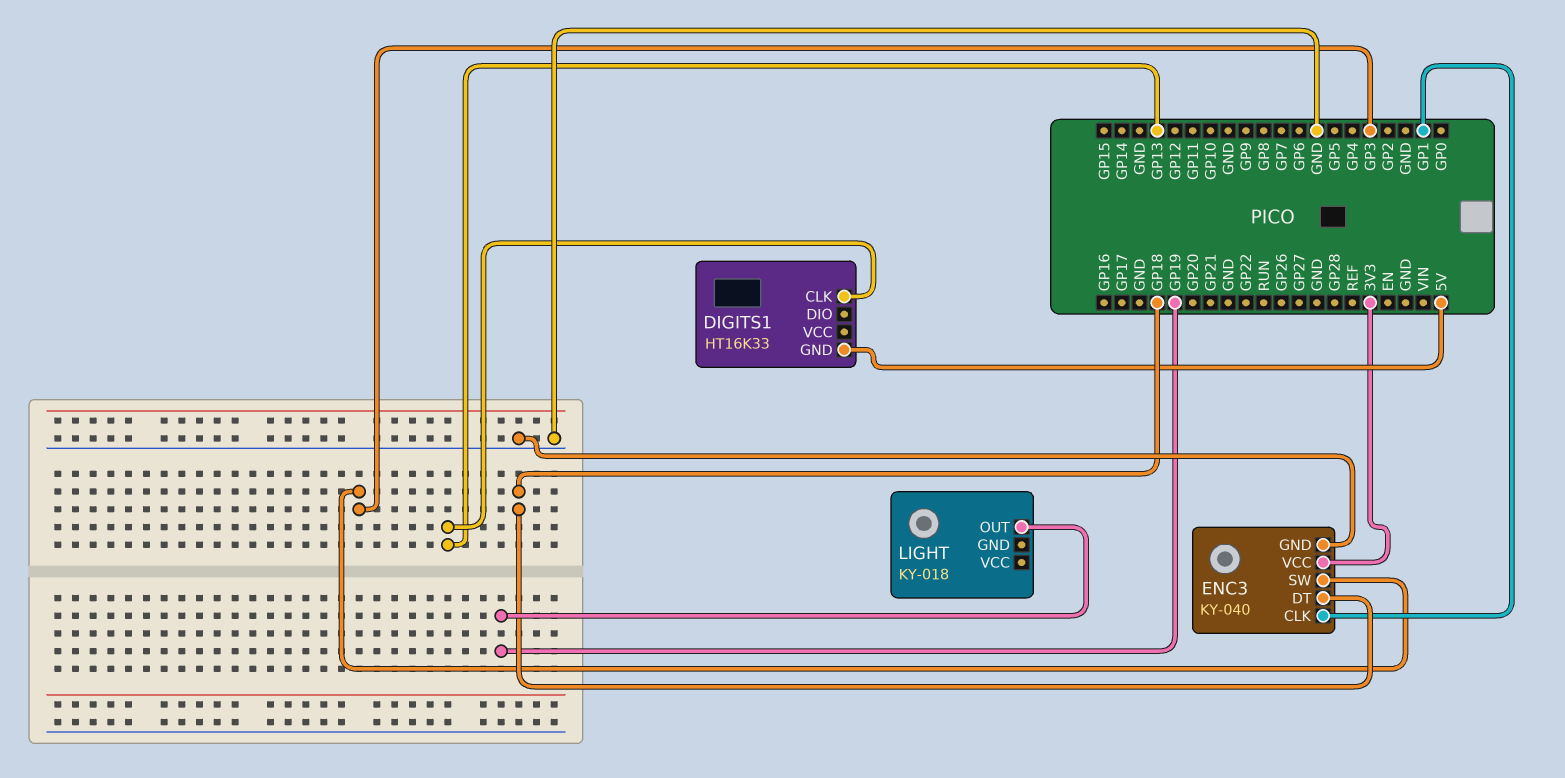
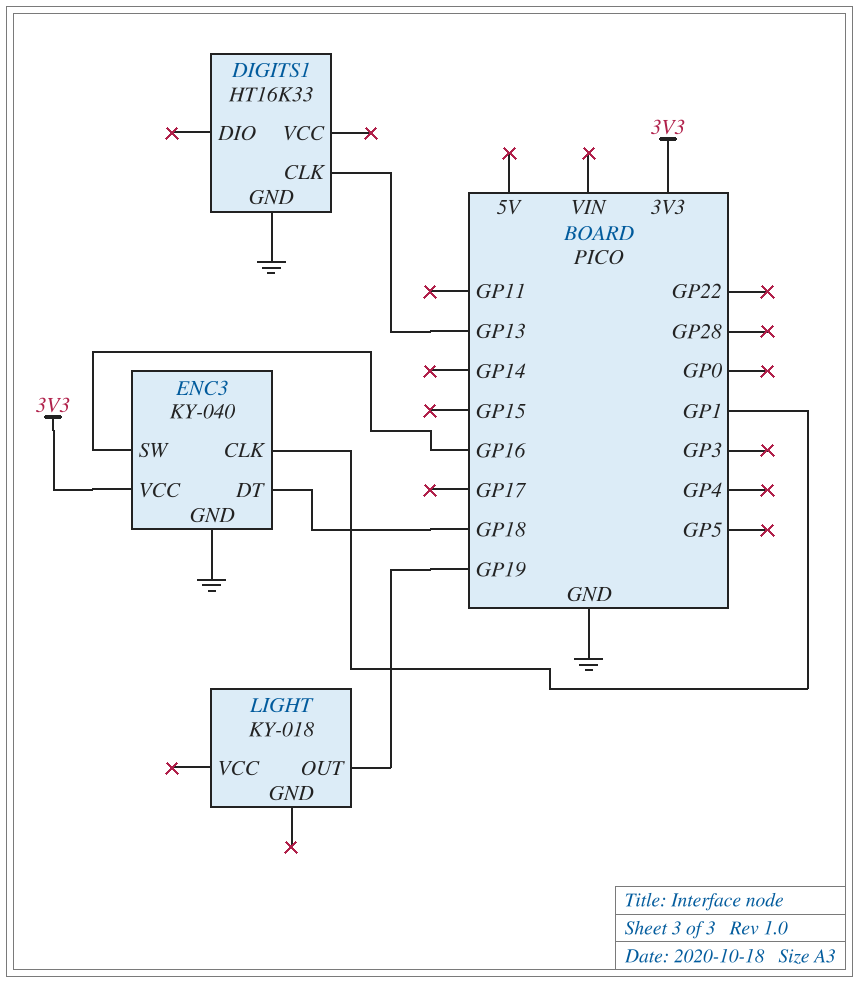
DIGITS1 pin GND: 5V -> GND
ENC3 pin SW: GP3 -> GP16

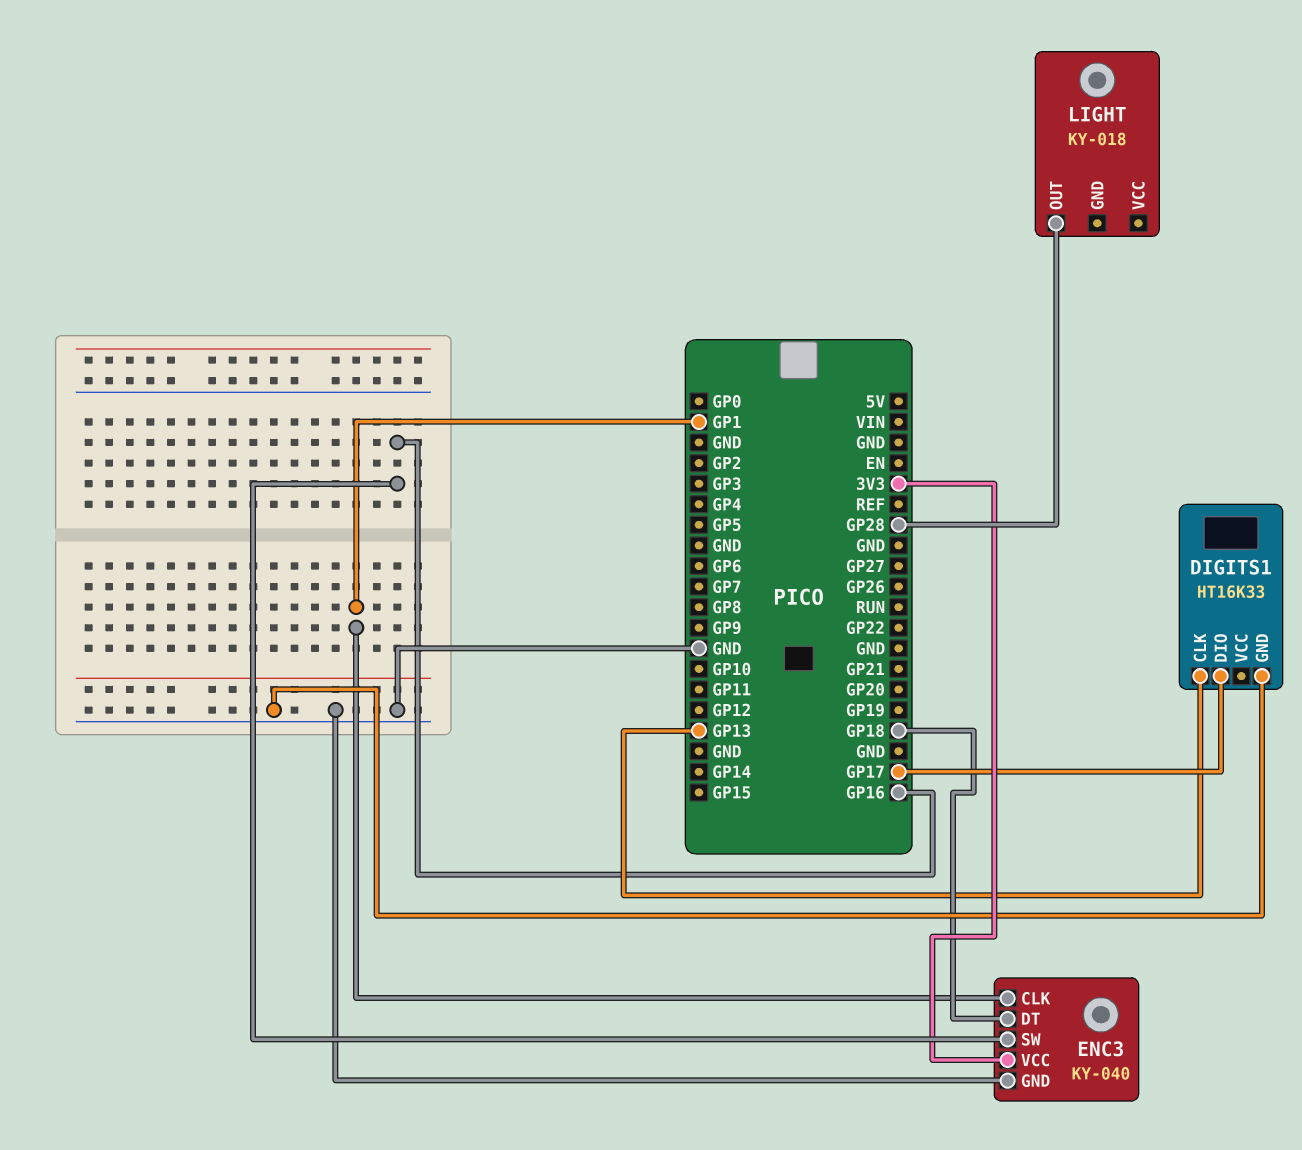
DIGITS1 pin DIO: none -> GP17
LIGHT pin OUT: GP19 -> GP28

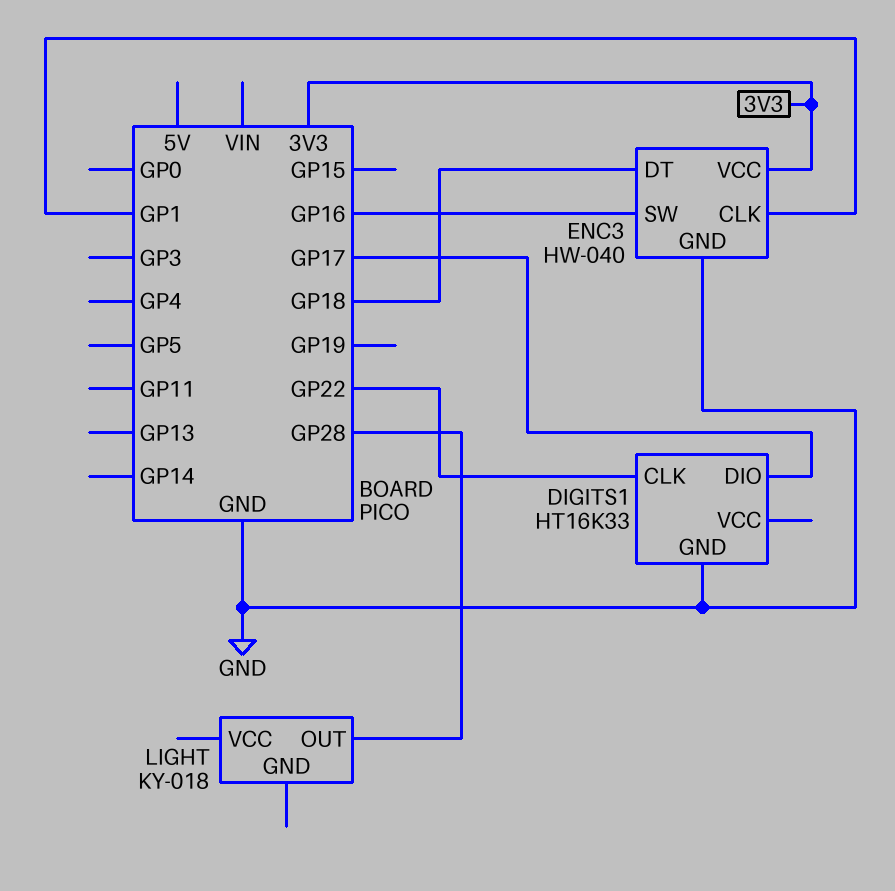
DIGITS1 pin CLK: GP13 -> GP22
ENC3: KY-040 -> HW-040

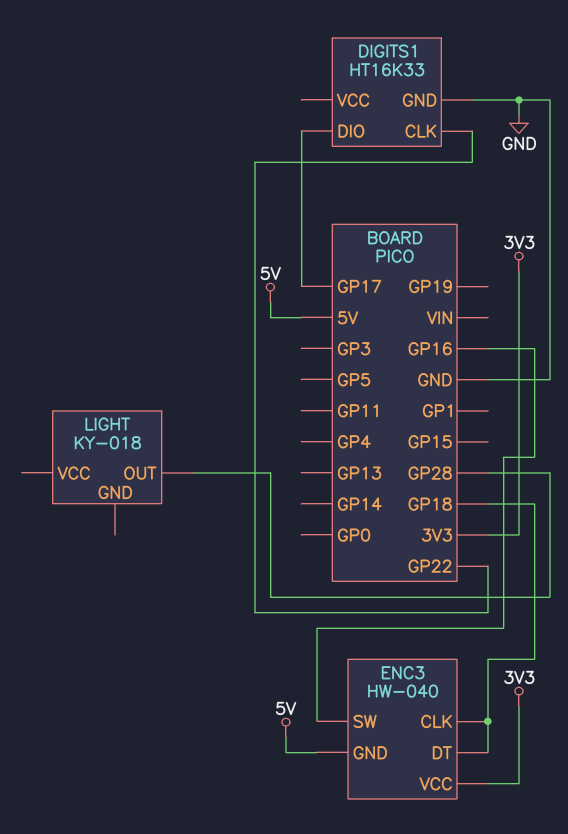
ENC3 pin CLK: GP1 -> GP18
ENC3 pin GND: GND -> 5V

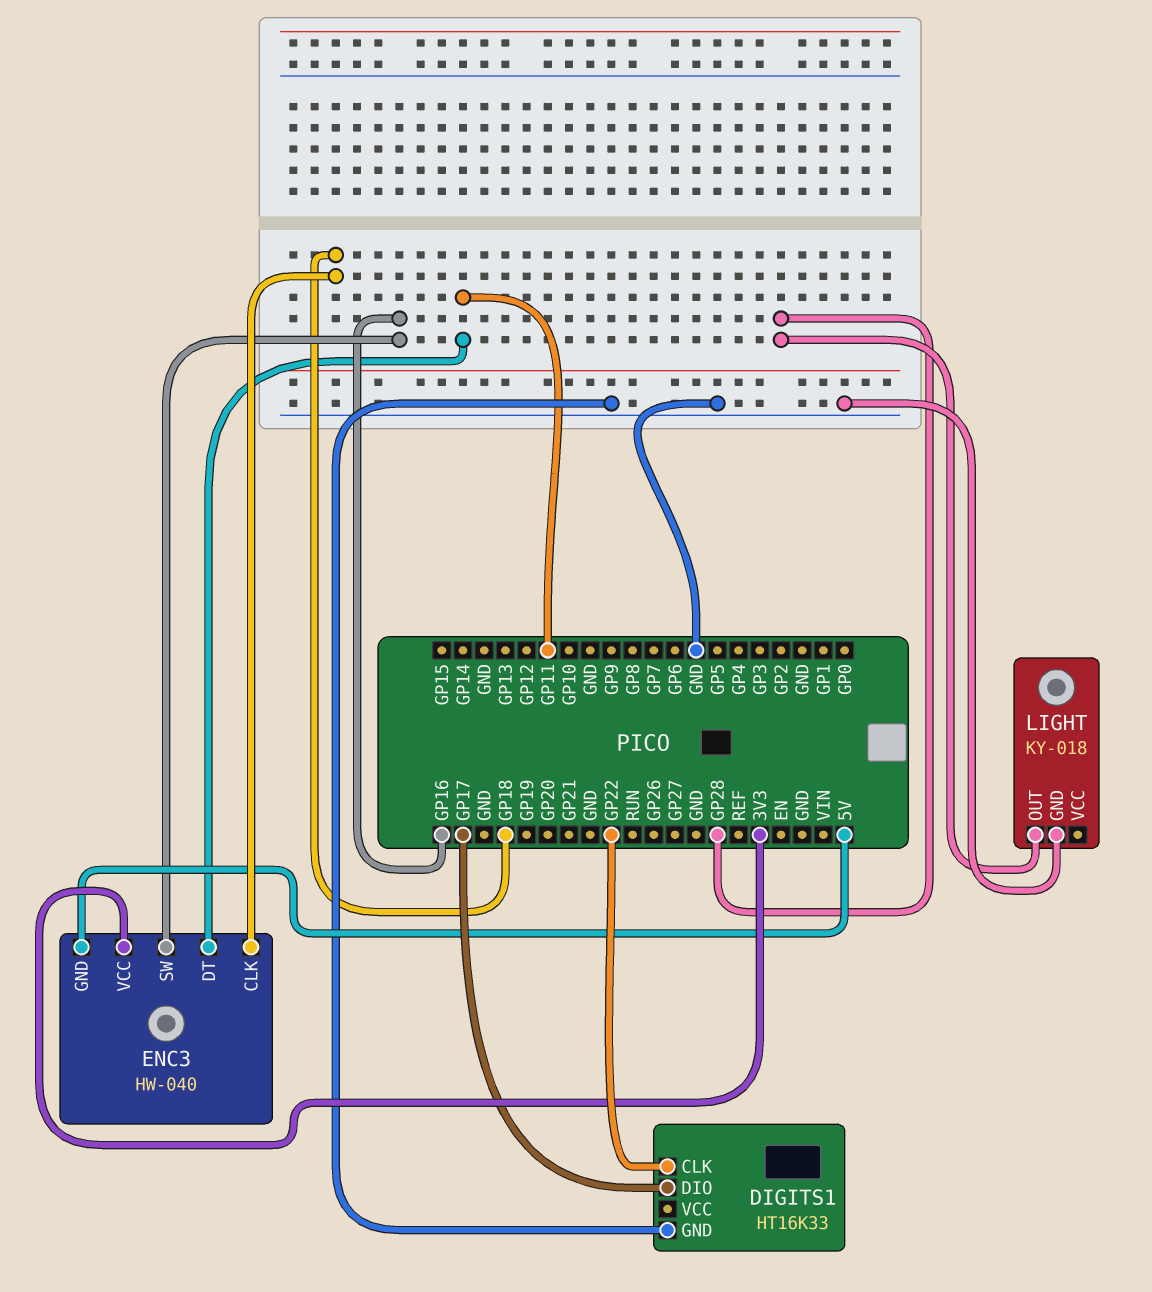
ENC3 pin DT: GP18 -> GP11
LIGHT pin GND: none -> GND

